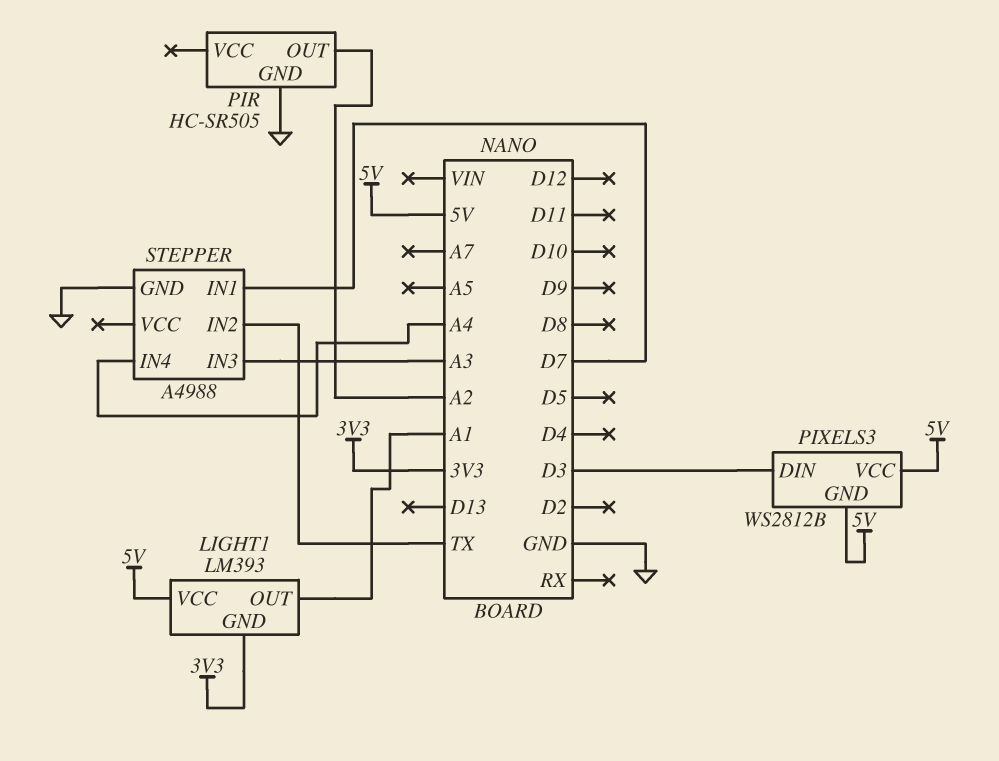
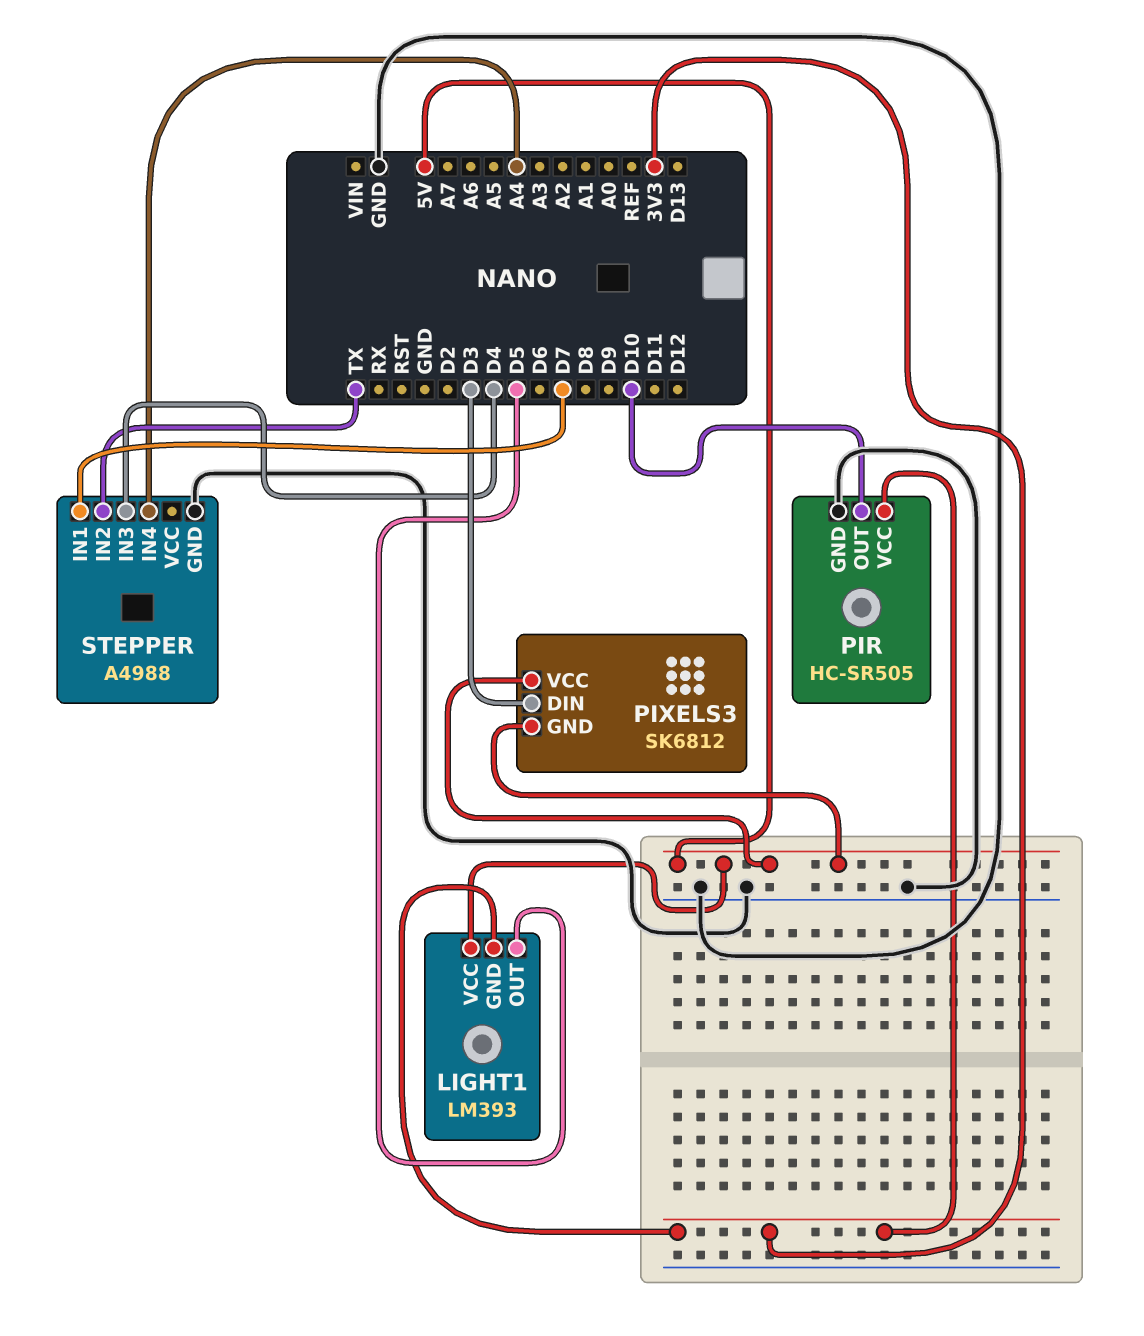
LIGHT1 pin OUT: A1 -> D5
PIR pin OUT: A2 -> D10
PIR pin VCC: none -> 3V3
PIXELS3: WS2812B -> SK6812
STEPPER pin IN3: A3 -> D4

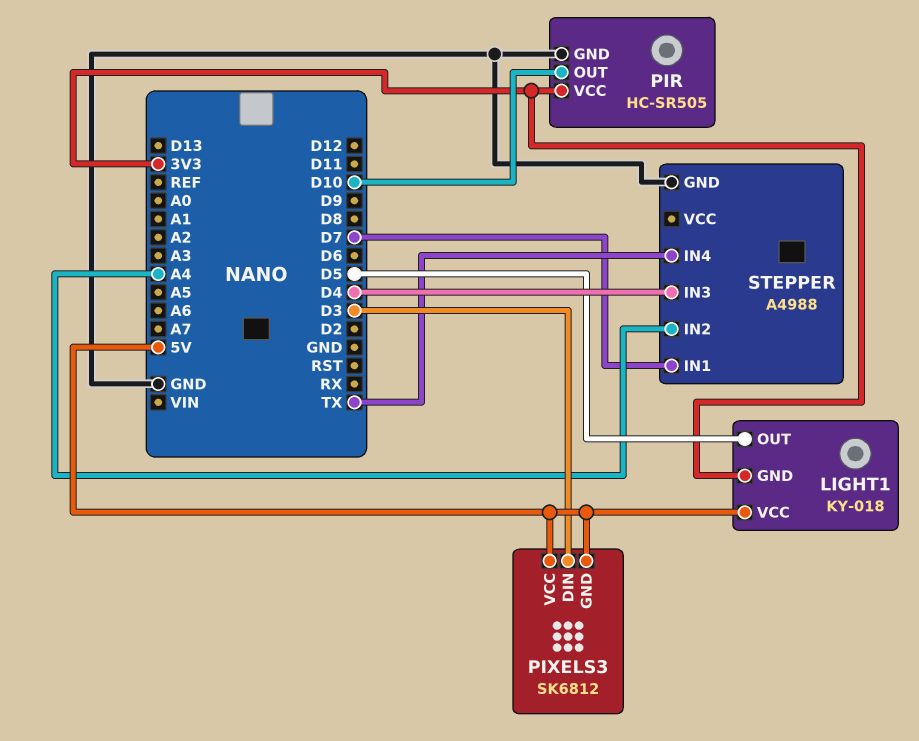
LIGHT1: LM393 -> KY-018
STEPPER pin IN2: TX -> A4
STEPPER pin IN4: A4 -> TX

